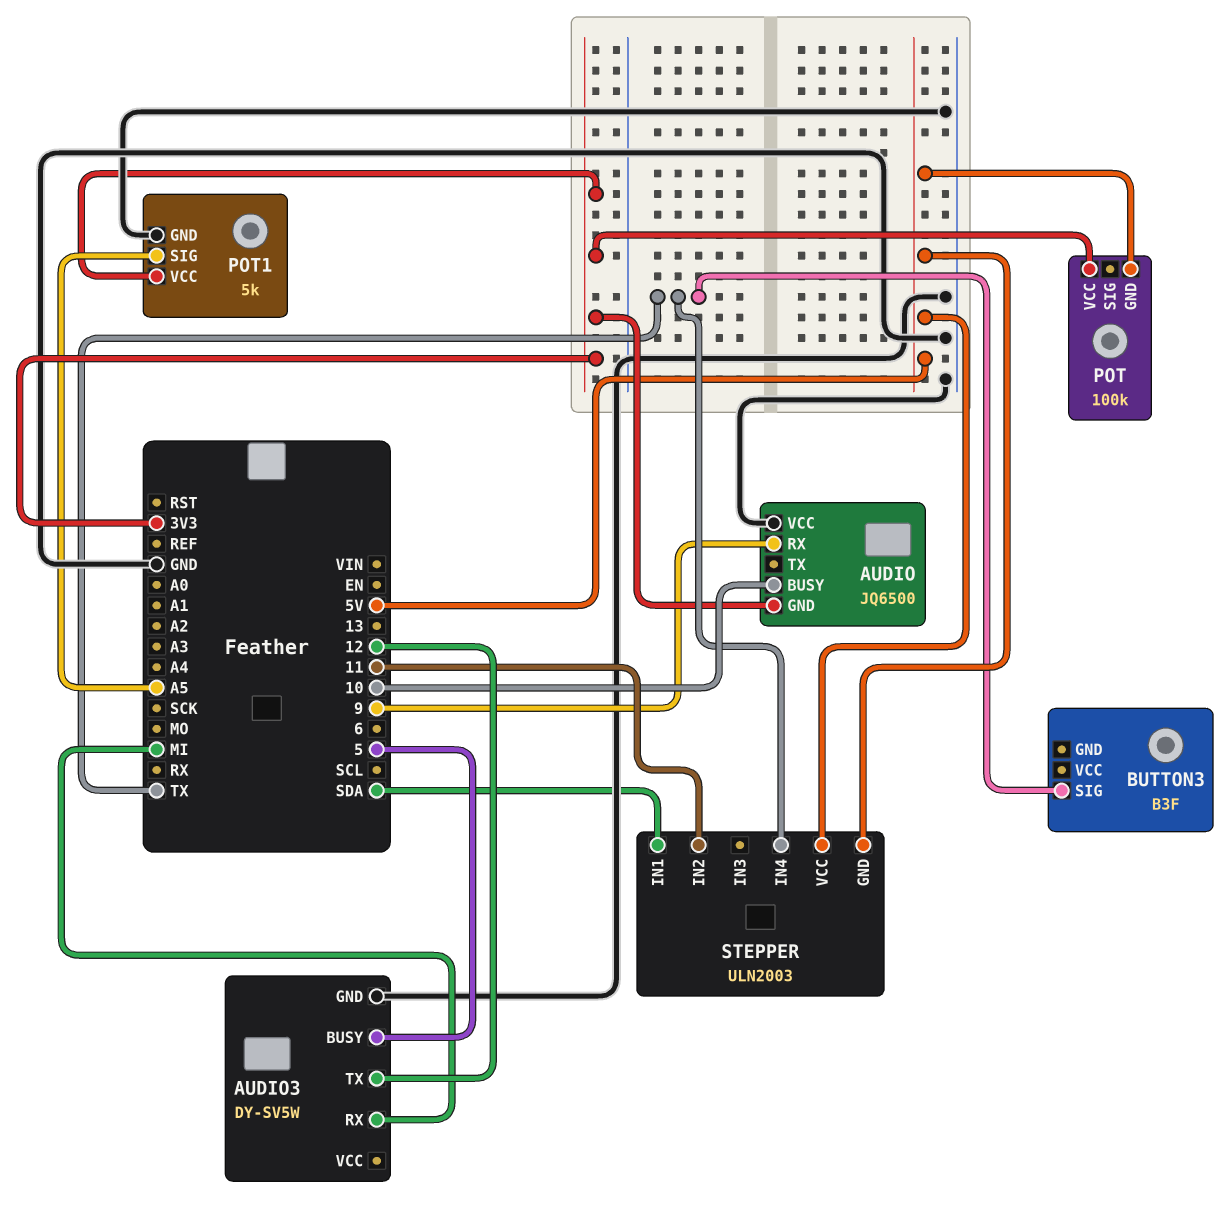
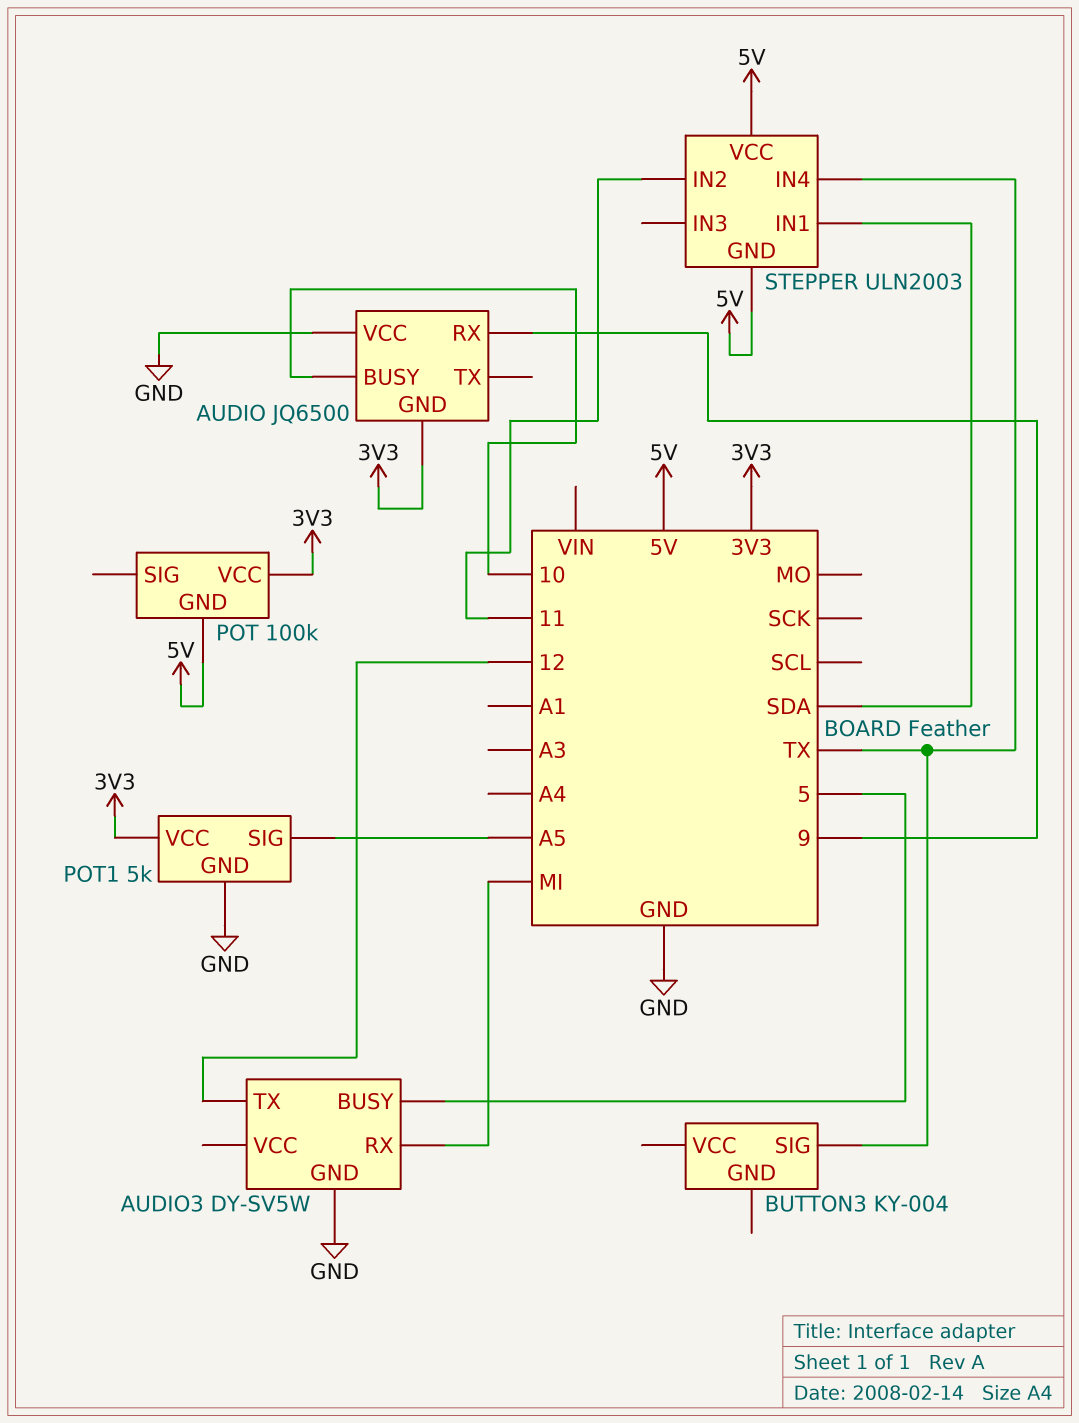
BUTTON3: B3F -> KY-004

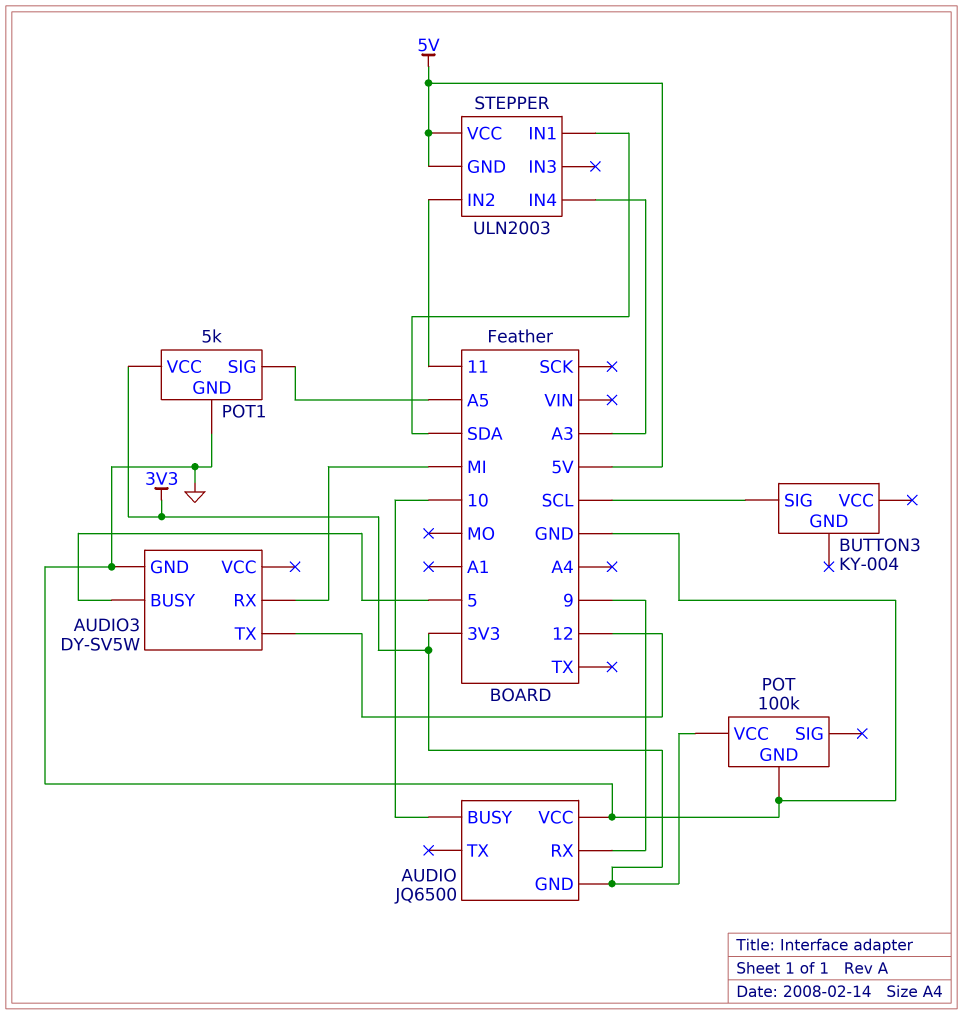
BUTTON3 pin SIG: TX -> SCL
POT pin GND: 5V -> GND
STEPPER pin IN4: TX -> A3

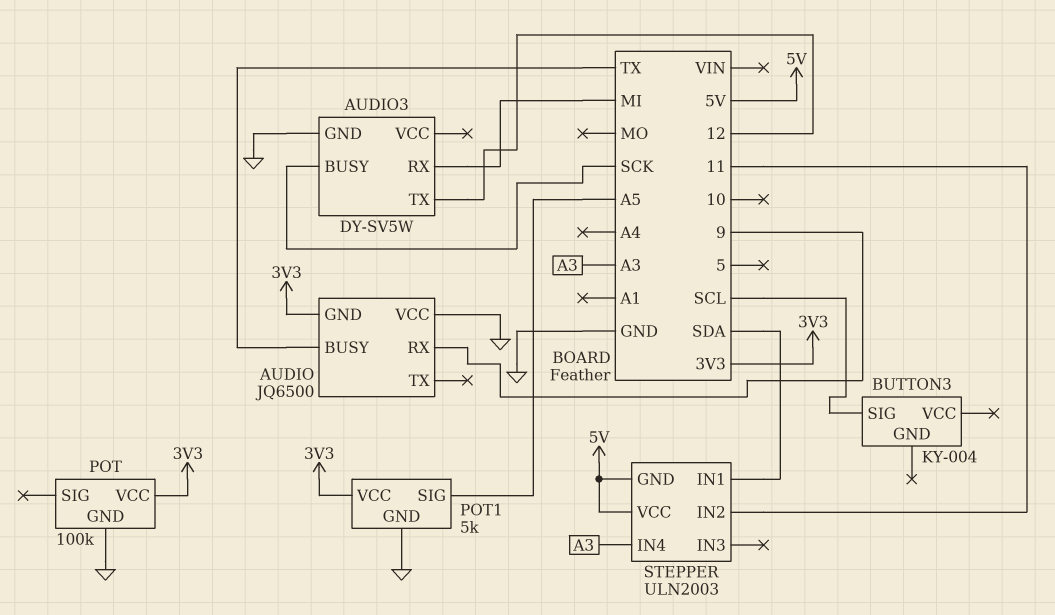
AUDIO pin BUSY: 10 -> TX
AUDIO3 pin BUSY: 5 -> SCK

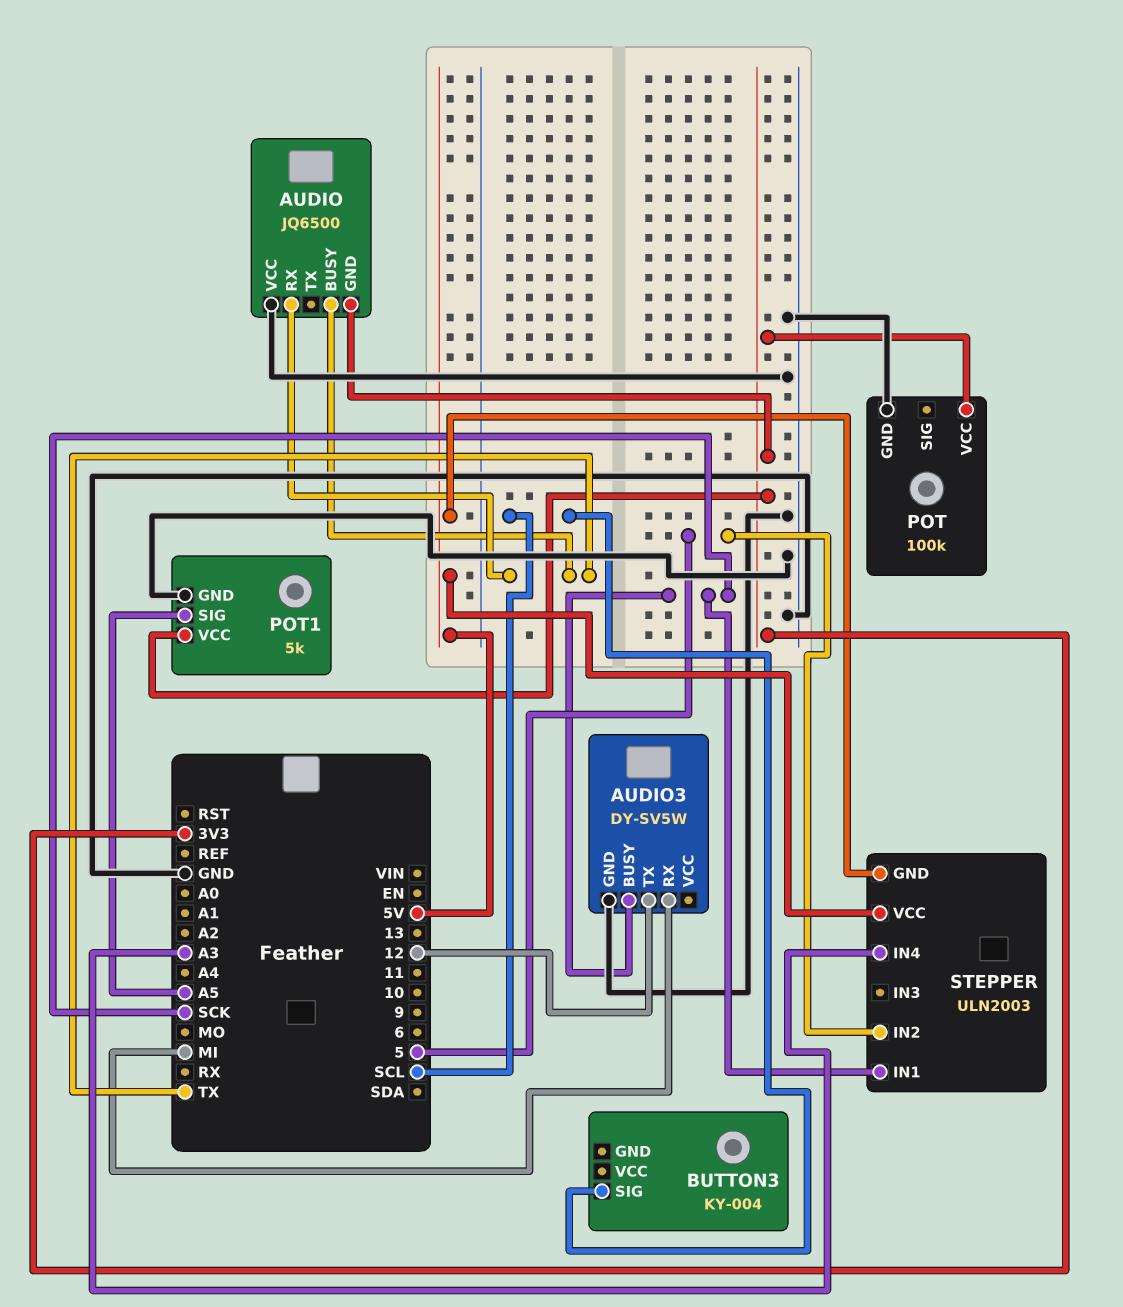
AUDIO pin RX: 9 -> TX
STEPPER pin IN1: SDA -> SCK
STEPPER pin IN2: 11 -> 5

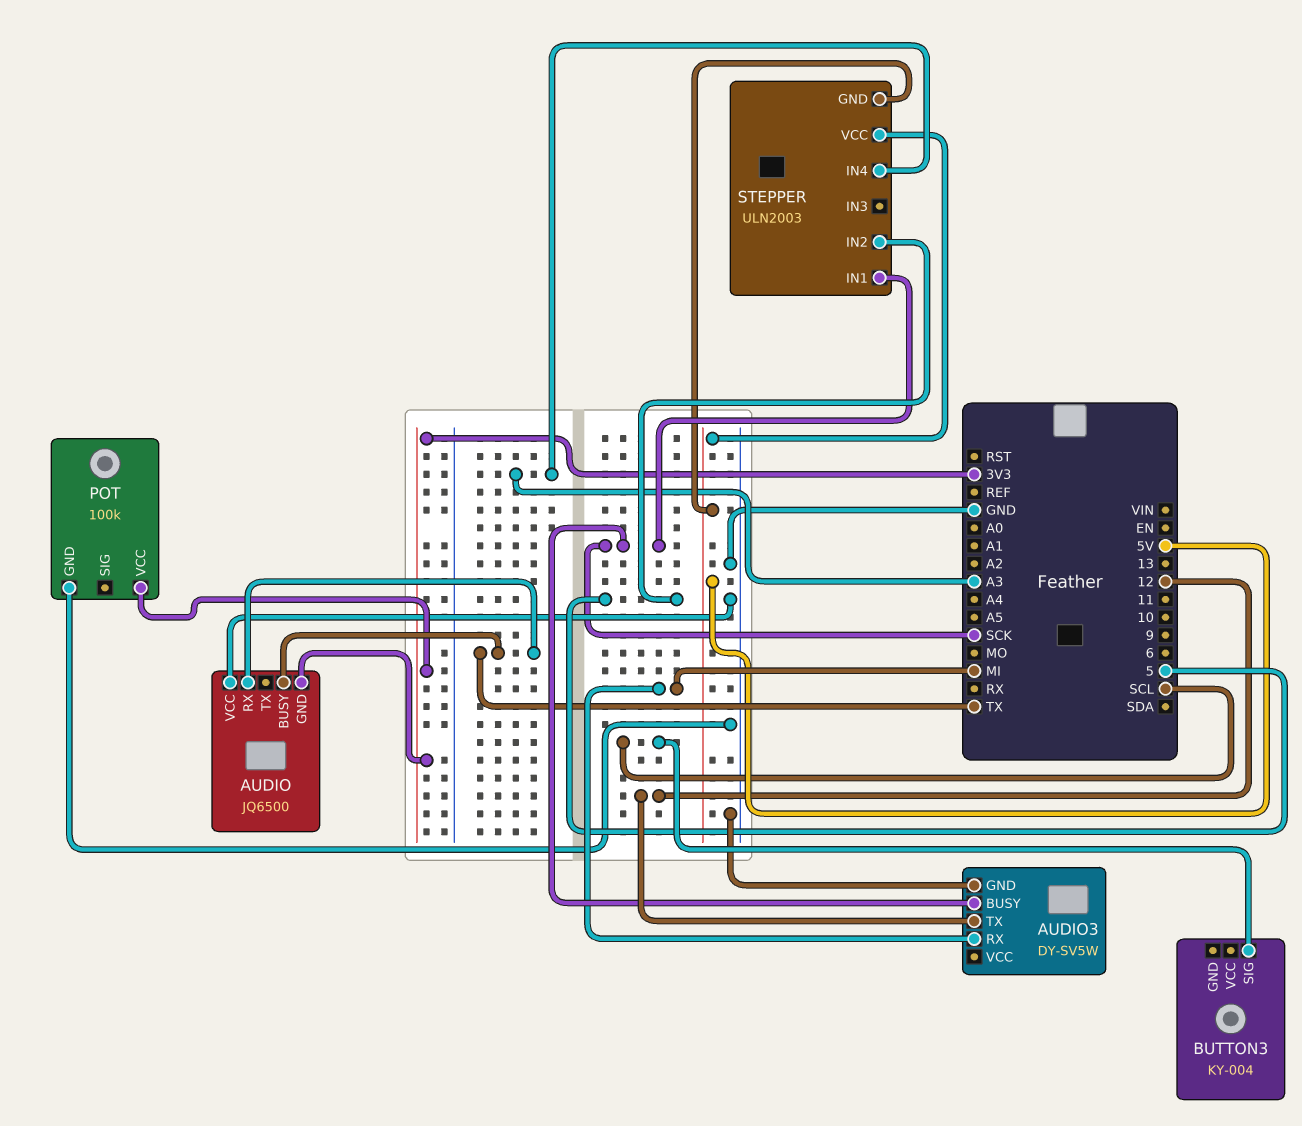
POT1: 5k -> none
POT1 pin GND: GND -> none
POT1 pin SIG: A5 -> none
POT1 pin VCC: 3V3 -> none

